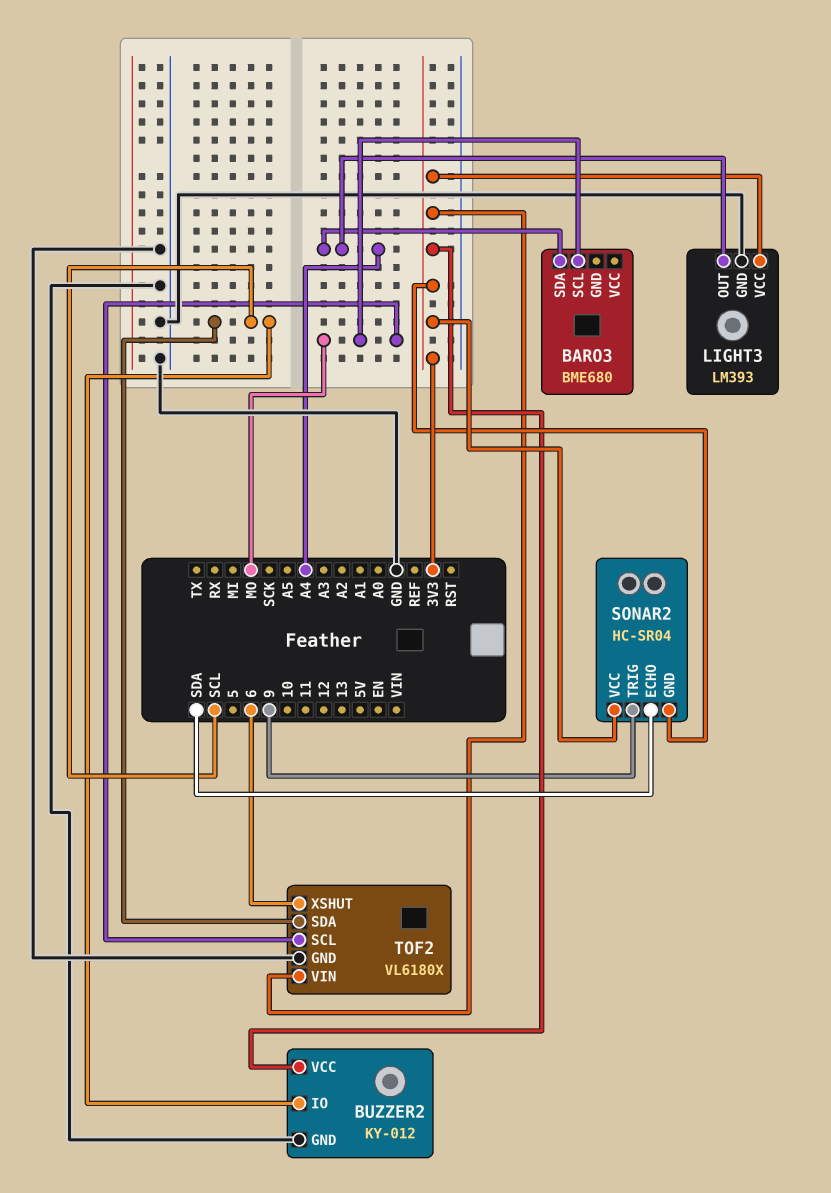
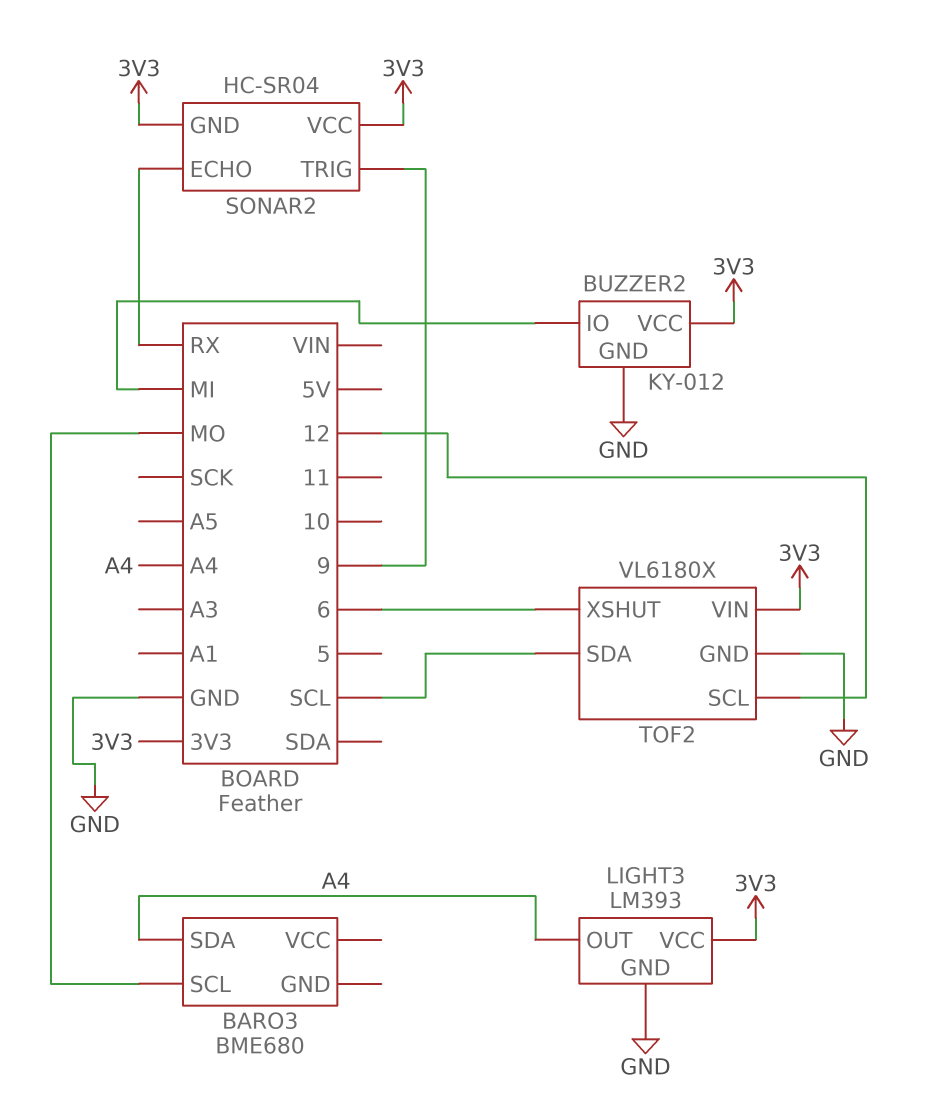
BUZZER2 pin IO: SCL -> MI
SONAR2 pin ECHO: SDA -> RX
TOF2 pin SCL: MO -> 12

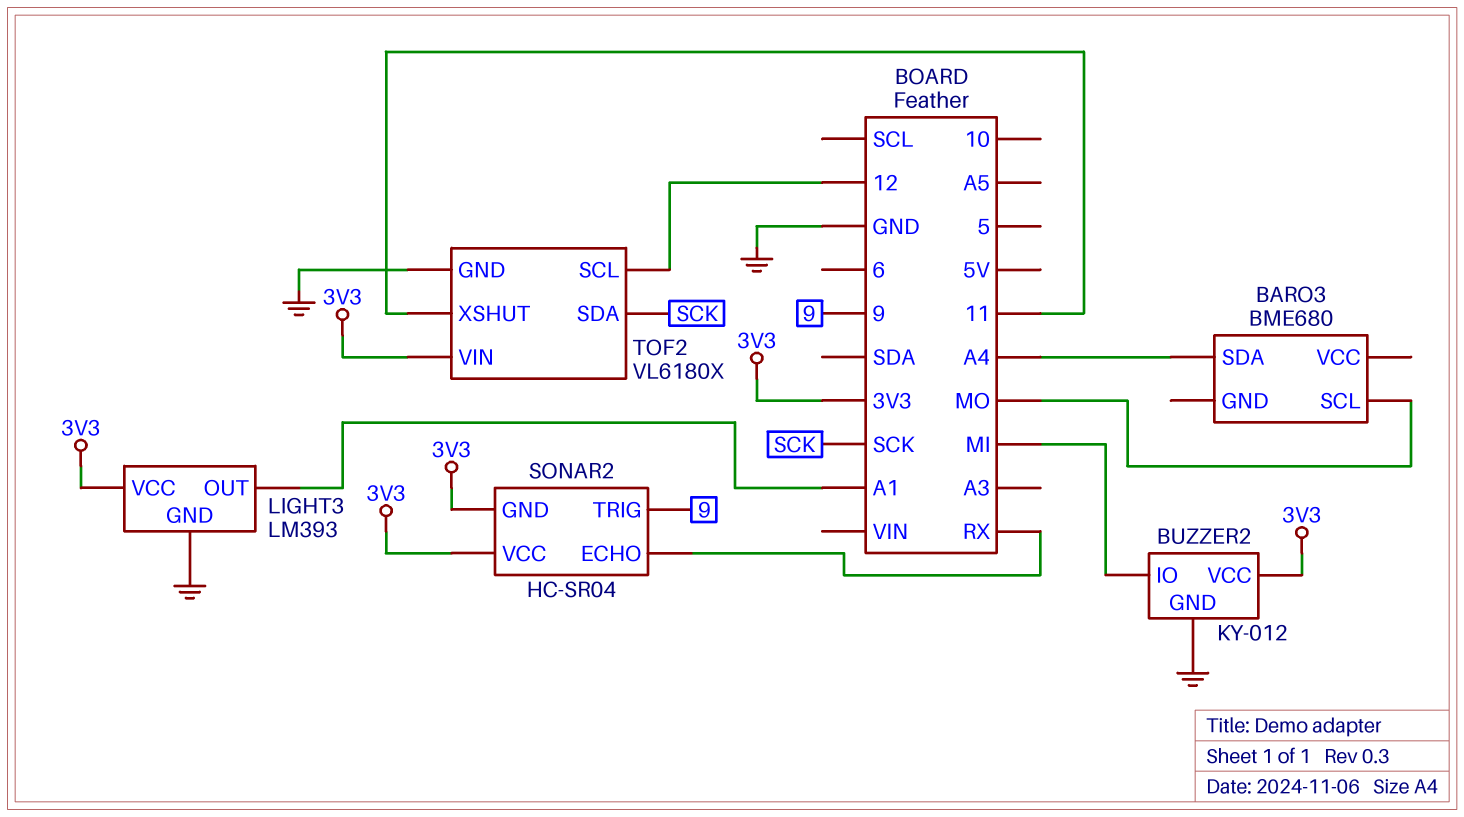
LIGHT3 pin OUT: A4 -> A1
TOF2 pin SDA: SCL -> SCK
TOF2 pin XSHUT: 6 -> 11

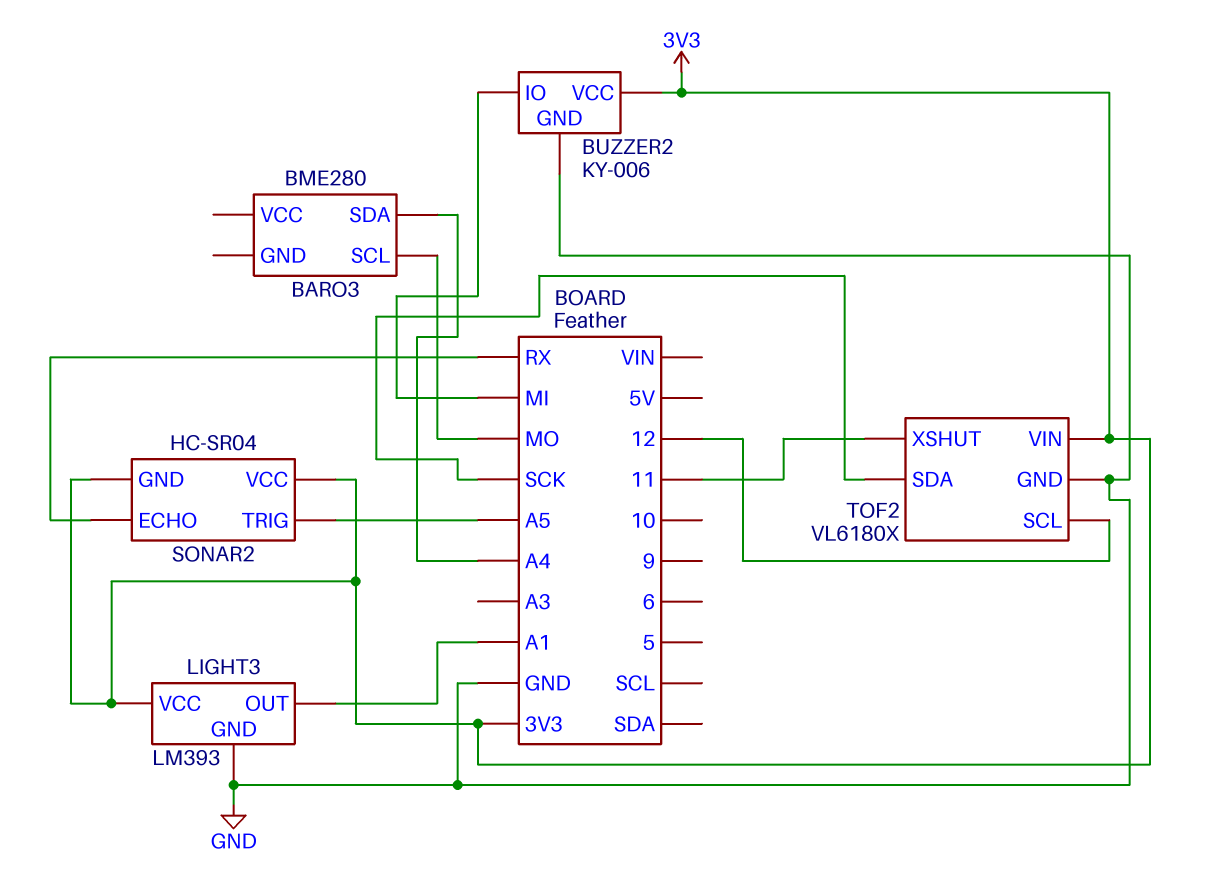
BARO3: BME680 -> BME280
BUZZER2: KY-012 -> KY-006
SONAR2 pin TRIG: 9 -> A5

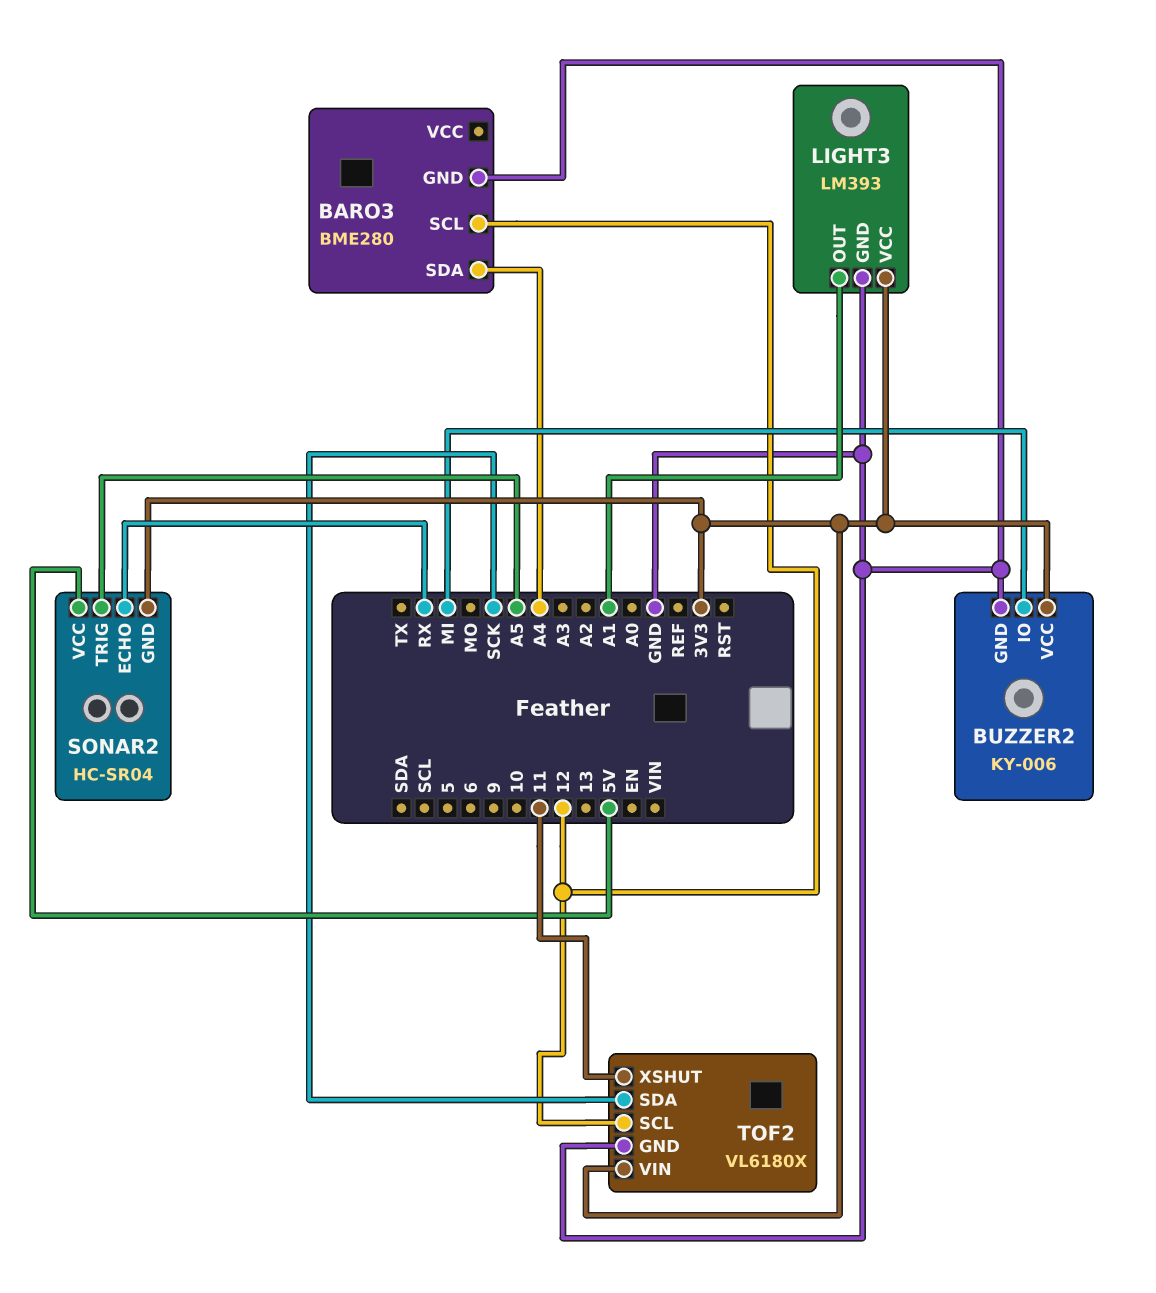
BARO3 pin GND: none -> GND
BARO3 pin SCL: MO -> 12
SONAR2 pin VCC: 3V3 -> 5V

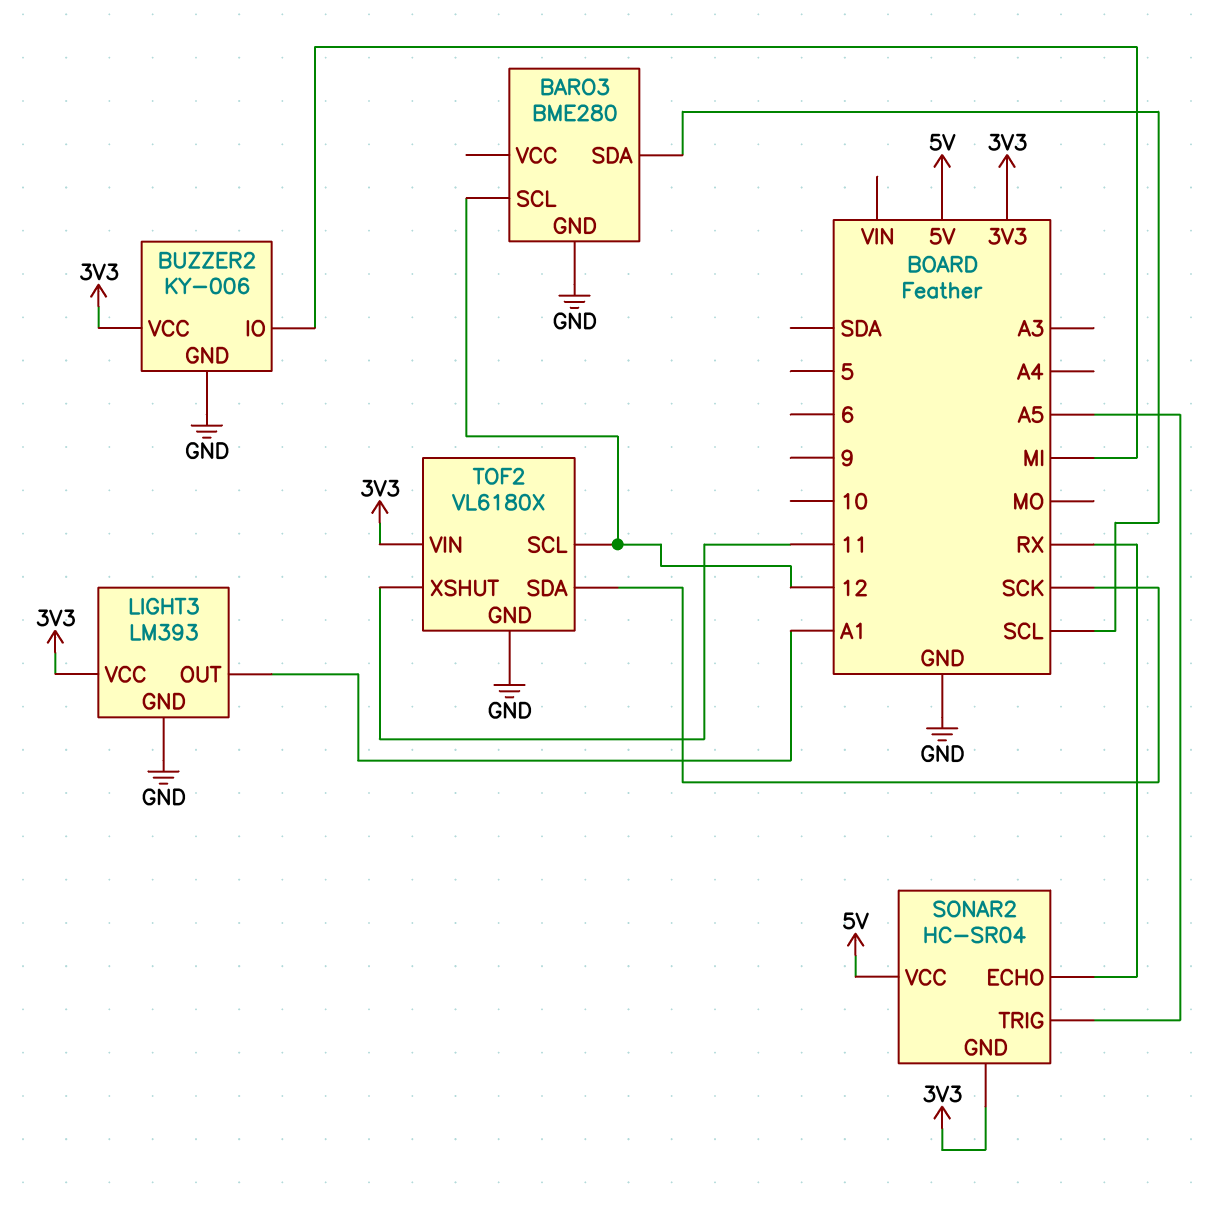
BARO3 pin SDA: A4 -> SCL

